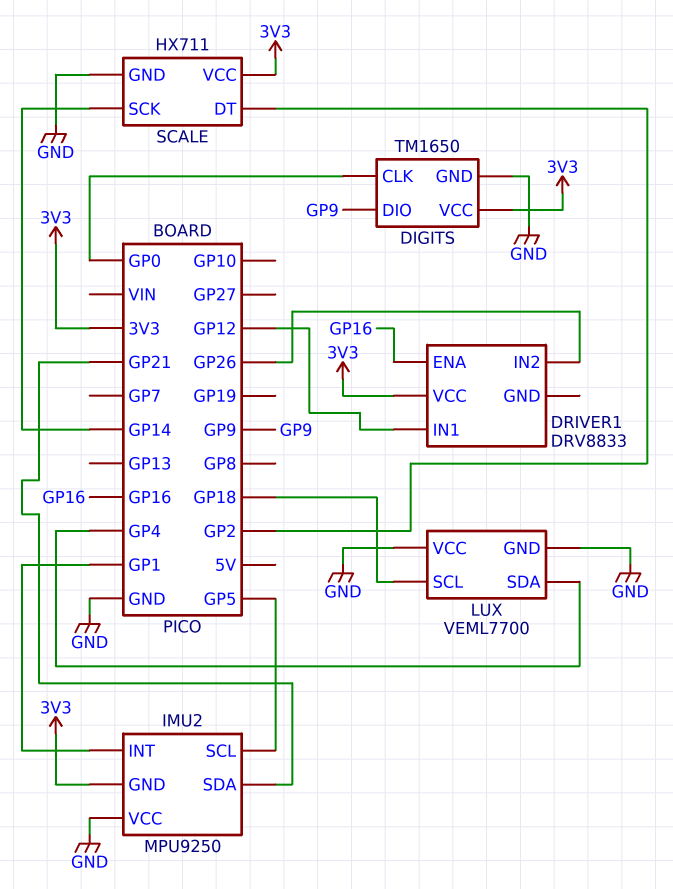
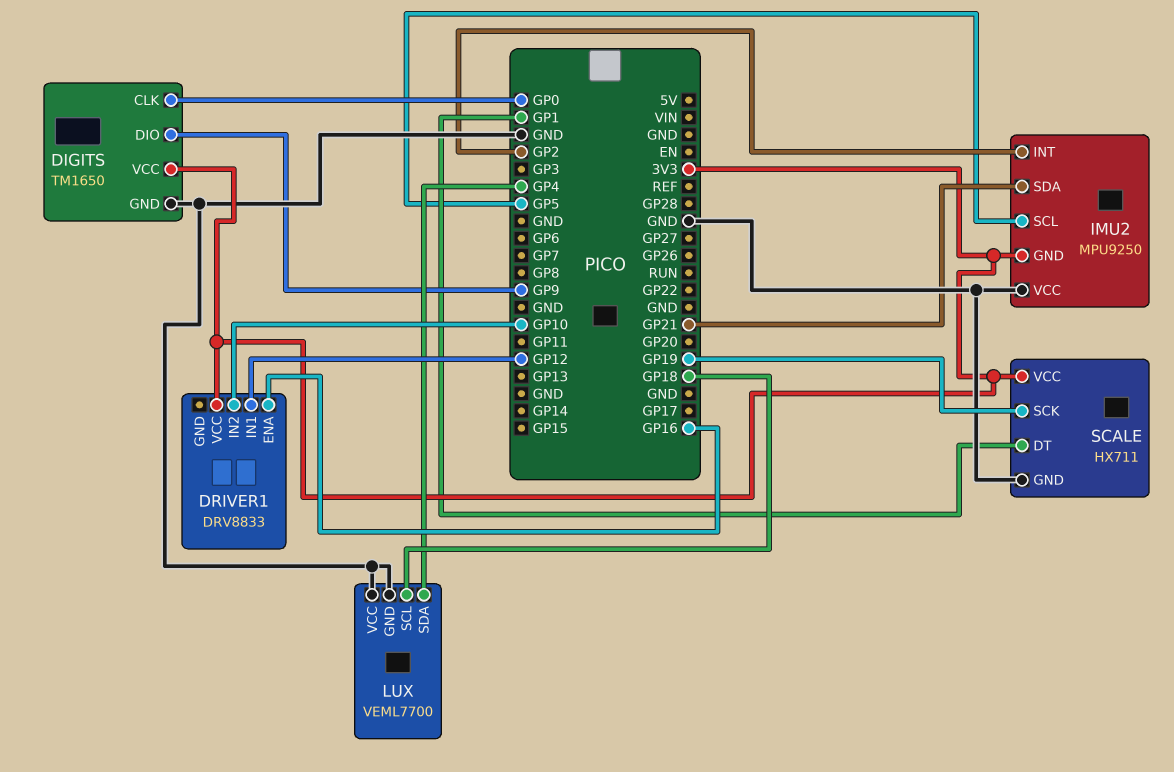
DRIVER1 pin IN2: GP26 -> GP10
IMU2 pin INT: GP1 -> GP2
SCALE pin DT: GP2 -> GP1
SCALE pin SCK: GP14 -> GP19

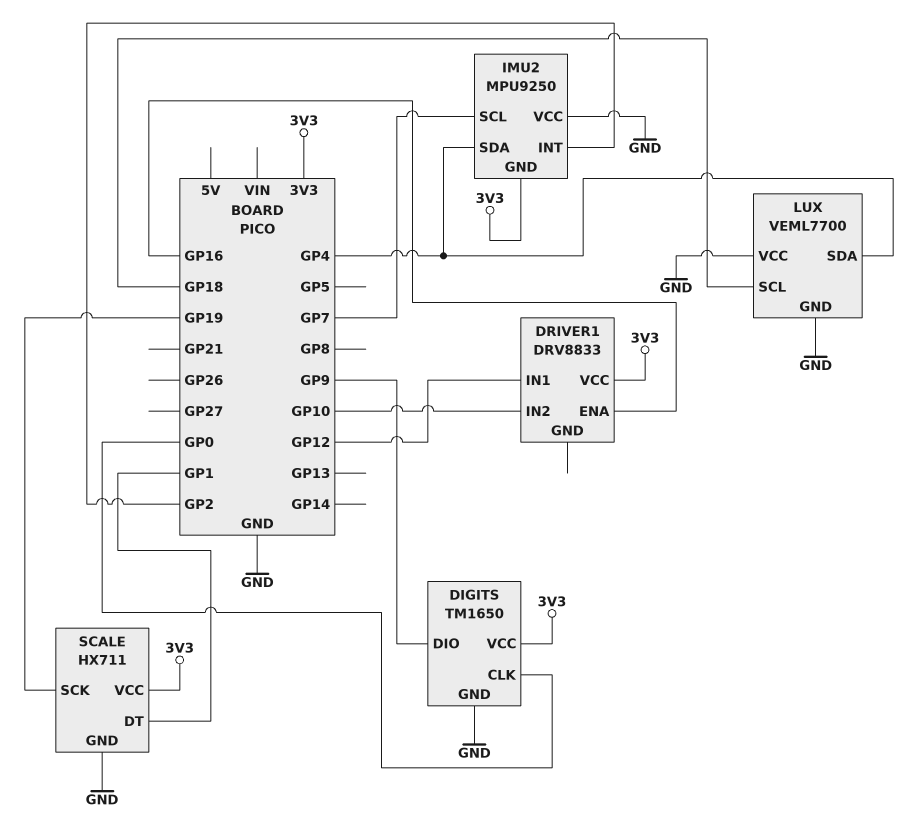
IMU2 pin SCL: GP5 -> GP7
IMU2 pin SDA: GP21 -> GP4

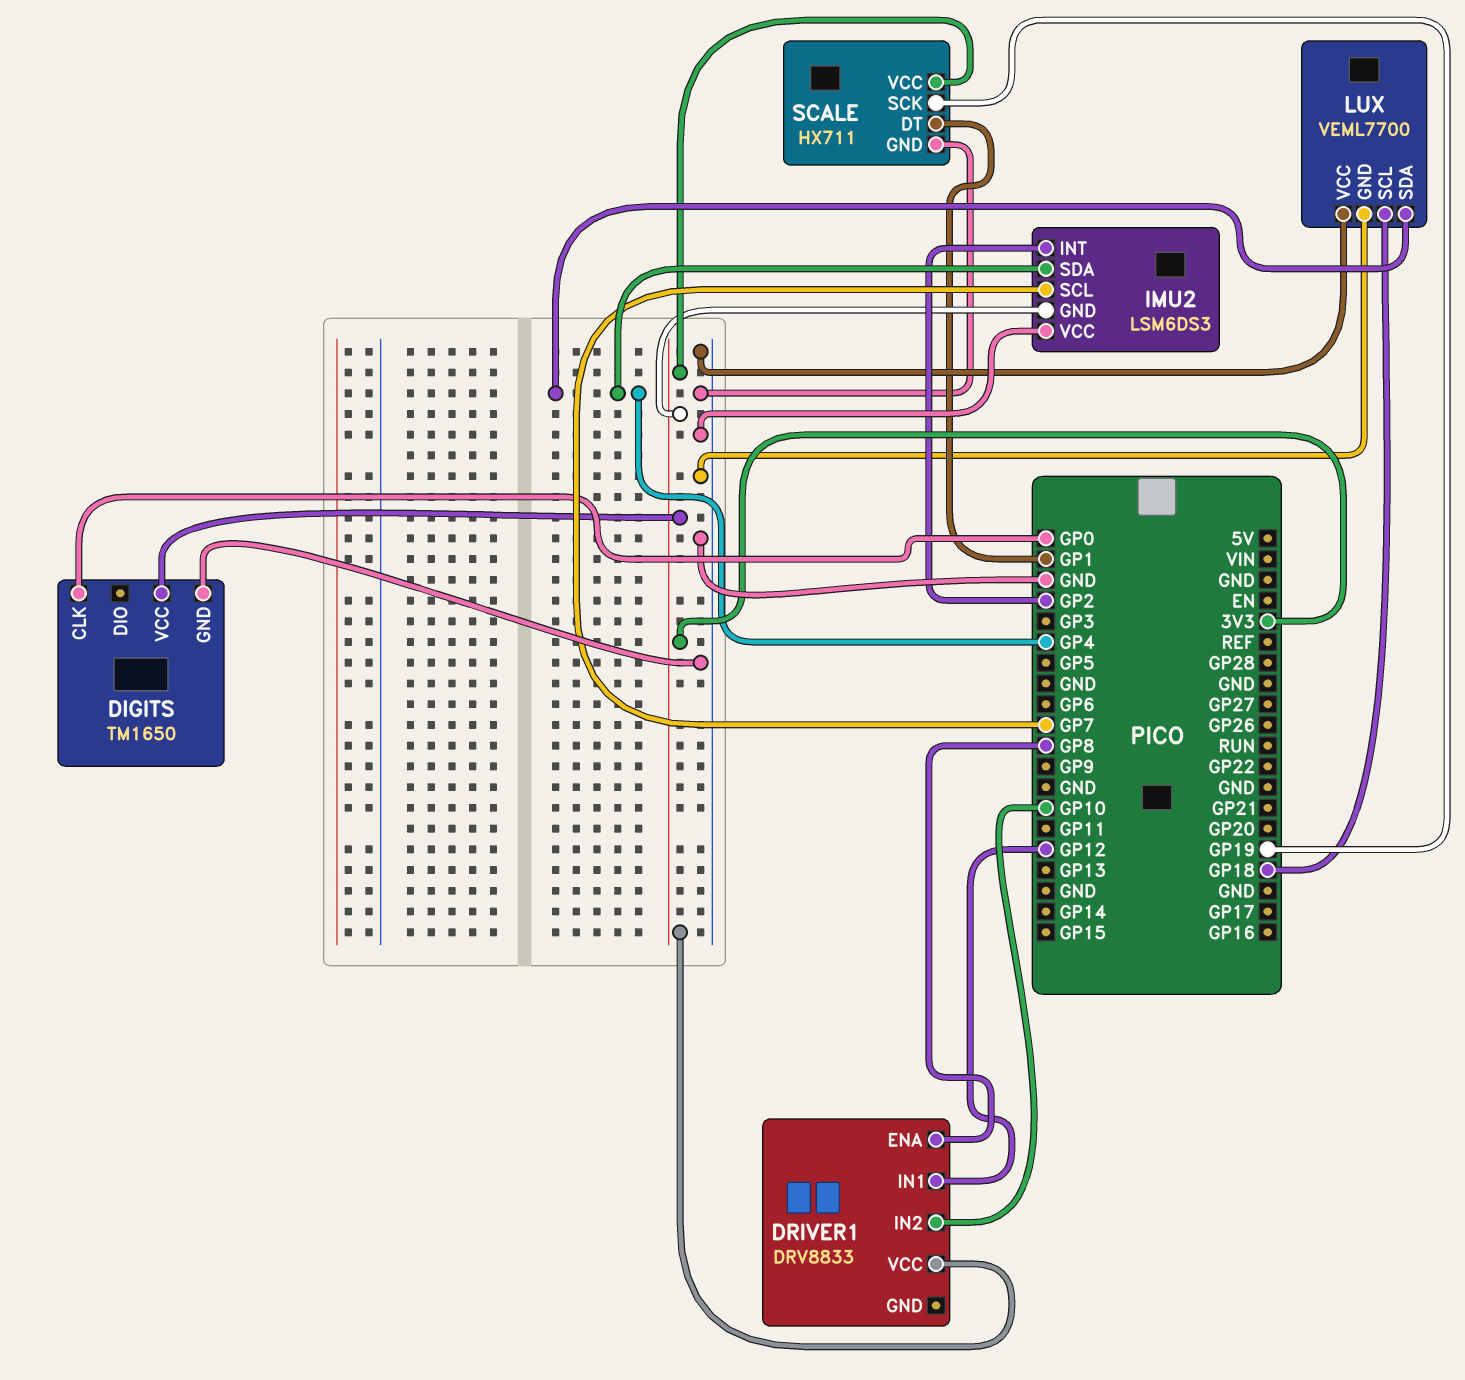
DIGITS pin DIO: GP9 -> none
DRIVER1 pin ENA: GP16 -> GP8
IMU2: MPU9250 -> LSM6DS3

